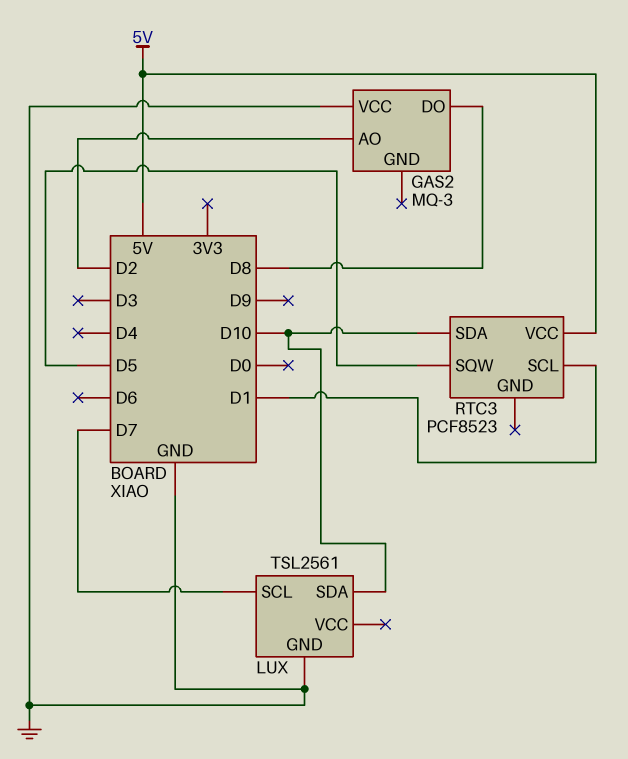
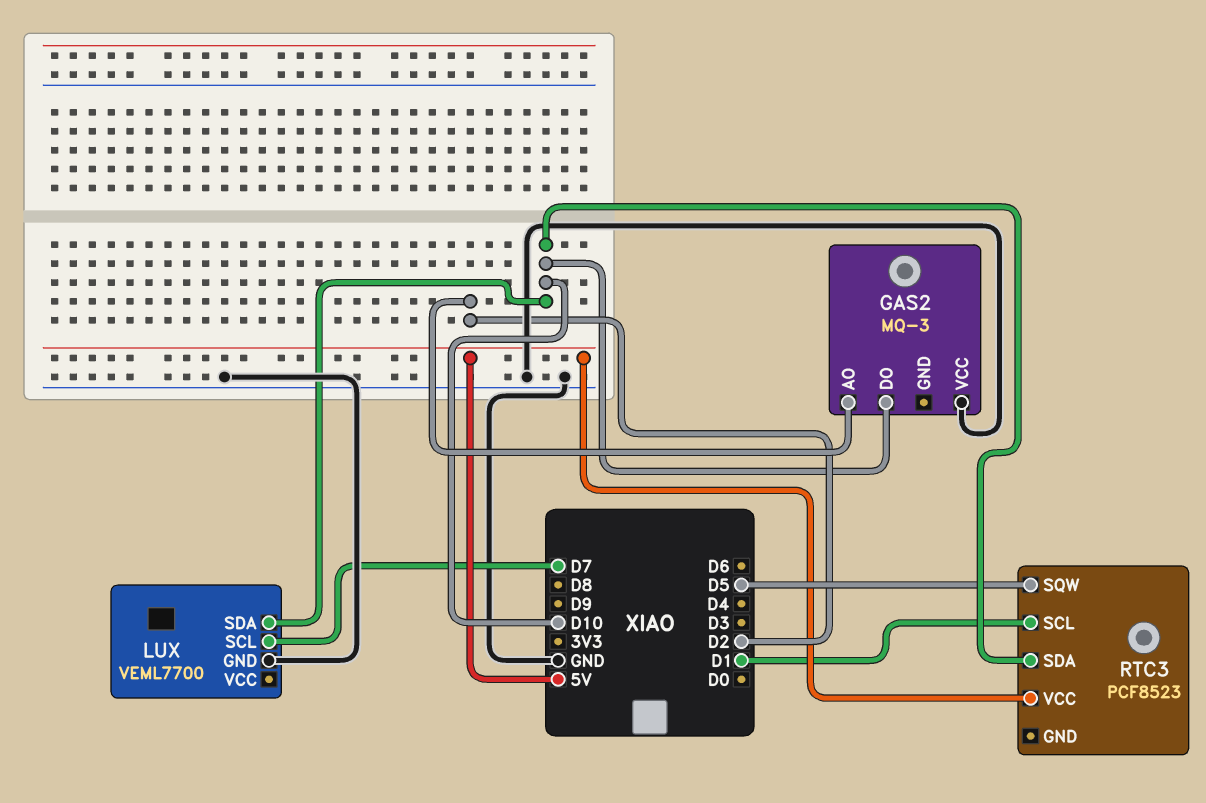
GAS2 pin DO: D8 -> D10
LUX: TSL2561 -> VEML7700

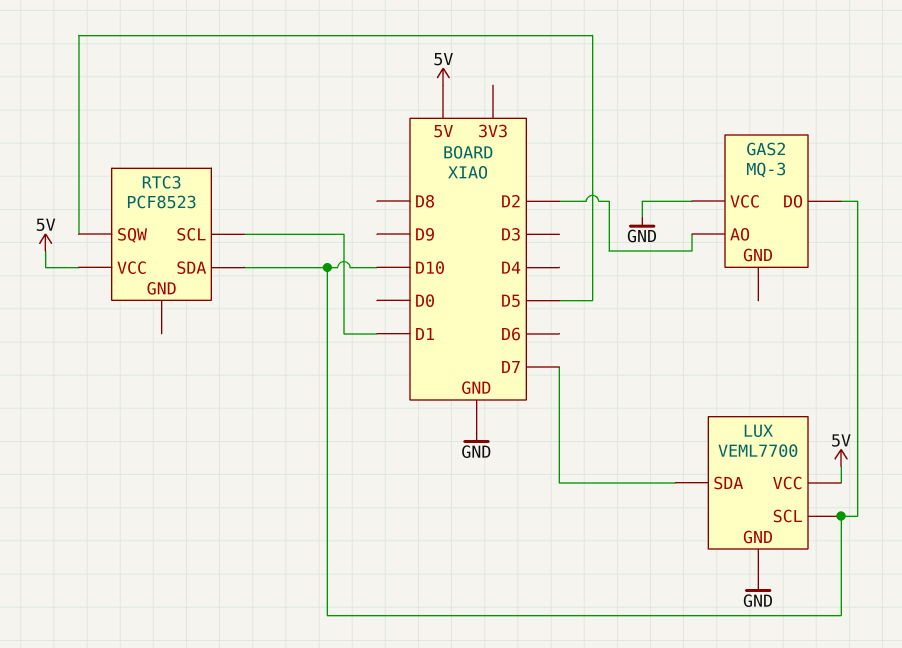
LUX pin SCL: D7 -> D10
LUX pin SDA: D10 -> D7
LUX pin VCC: none -> 5V

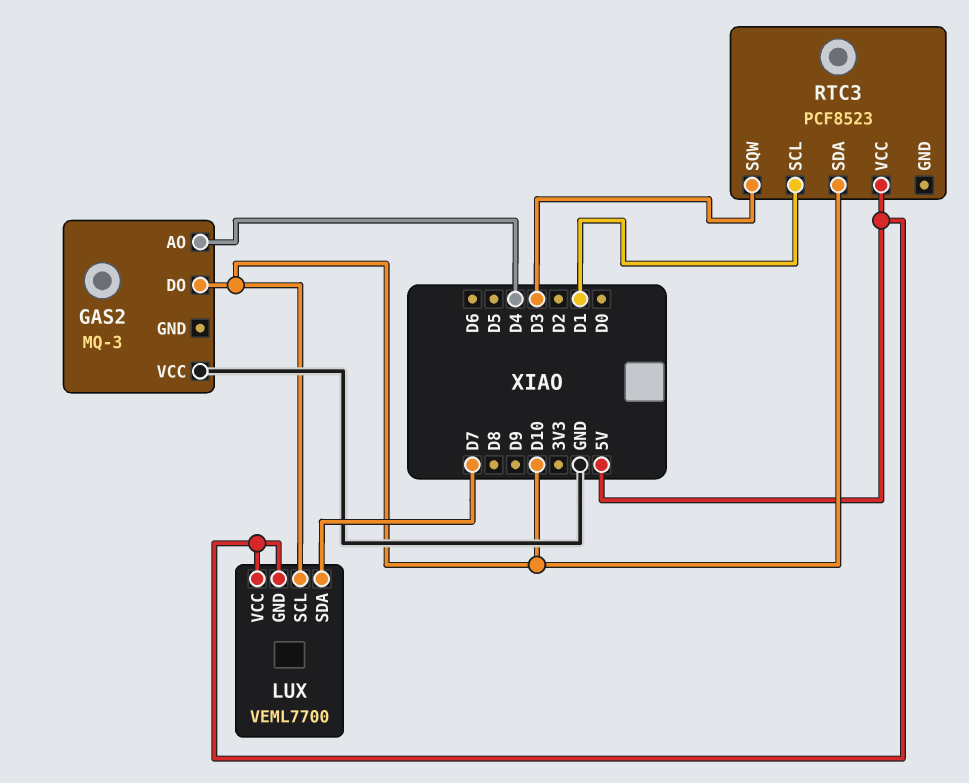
GAS2 pin AO: D2 -> D4
LUX pin GND: GND -> 5V
RTC3 pin SQW: D5 -> D3

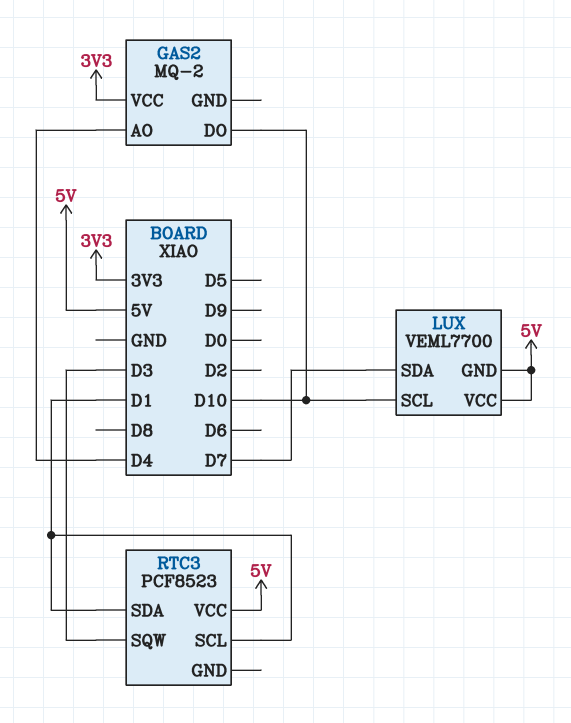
GAS2: MQ-3 -> MQ-2
GAS2 pin VCC: GND -> 3V3
RTC3 pin SDA: D10 -> D1

